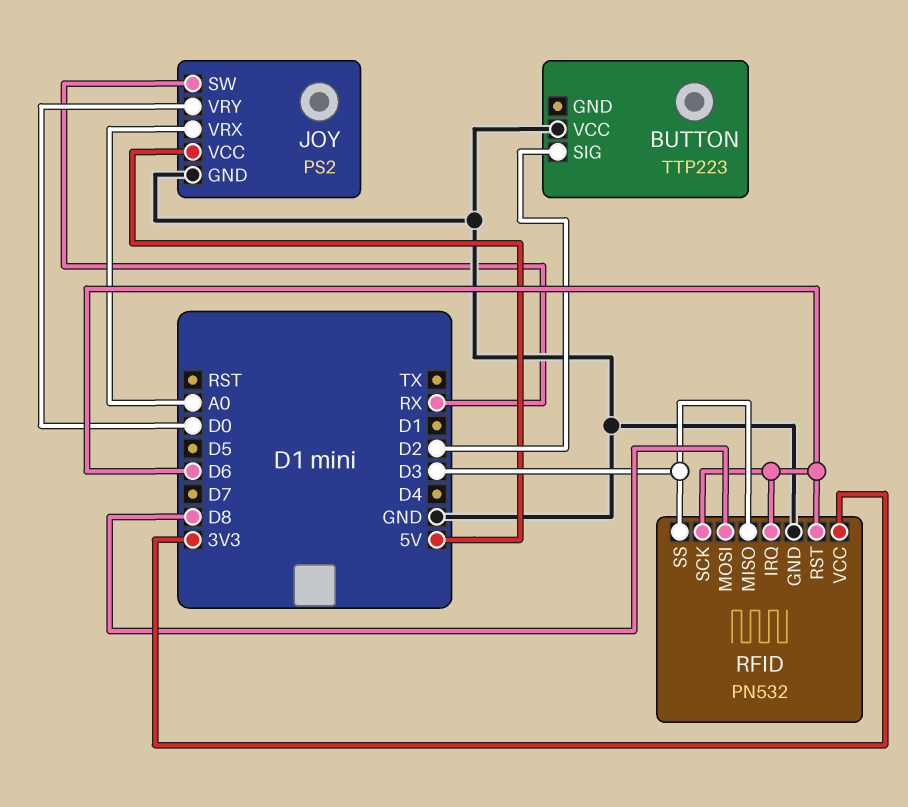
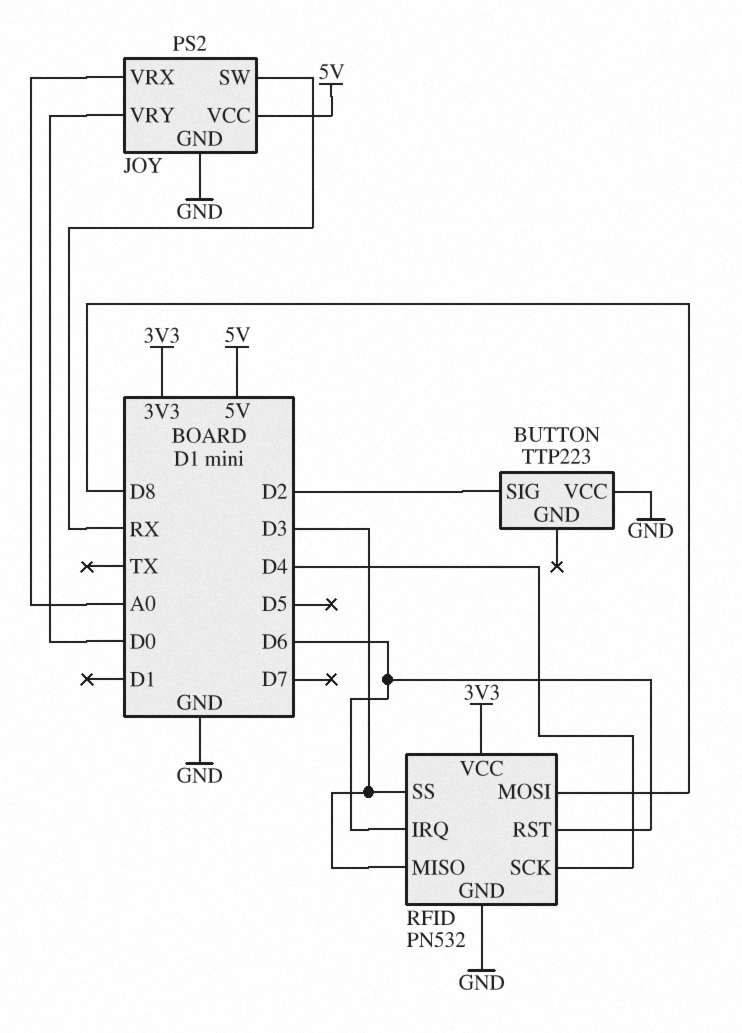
RFID pin SCK: D6 -> D4

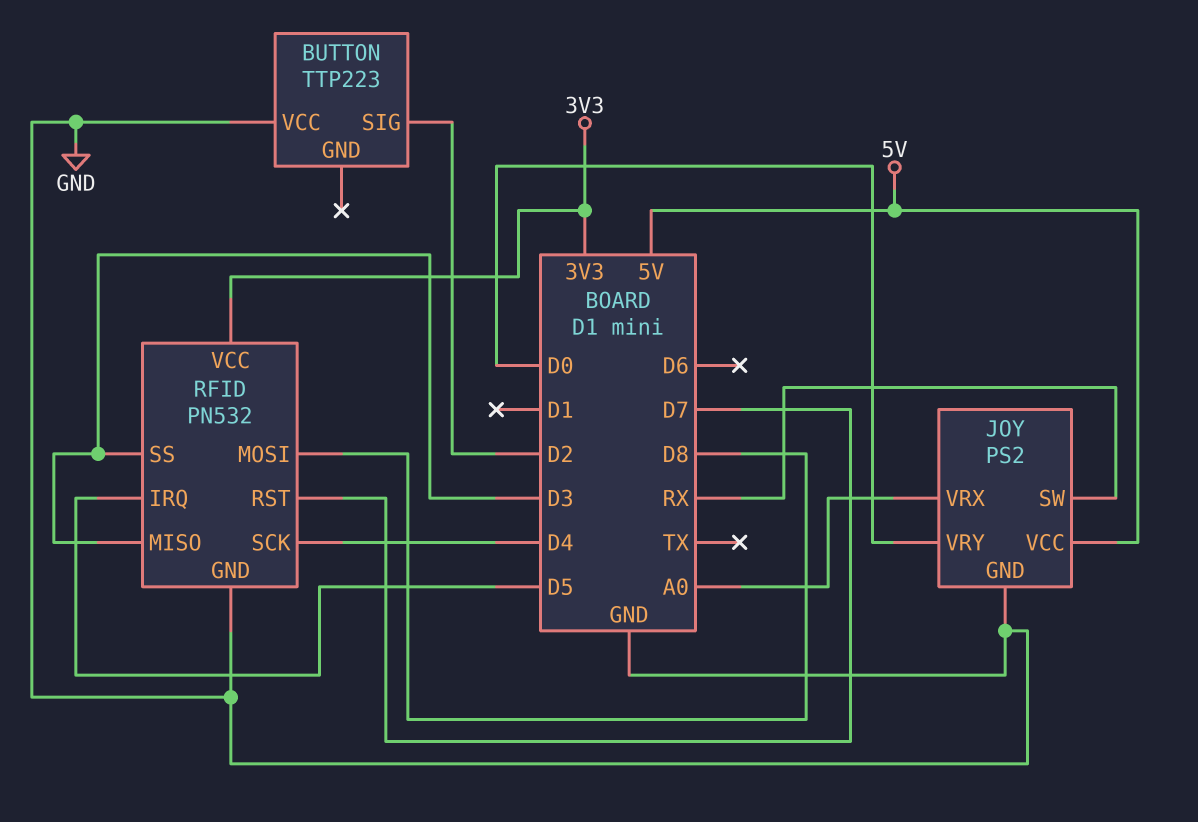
RFID pin IRQ: D6 -> D5
RFID pin RST: D6 -> D7

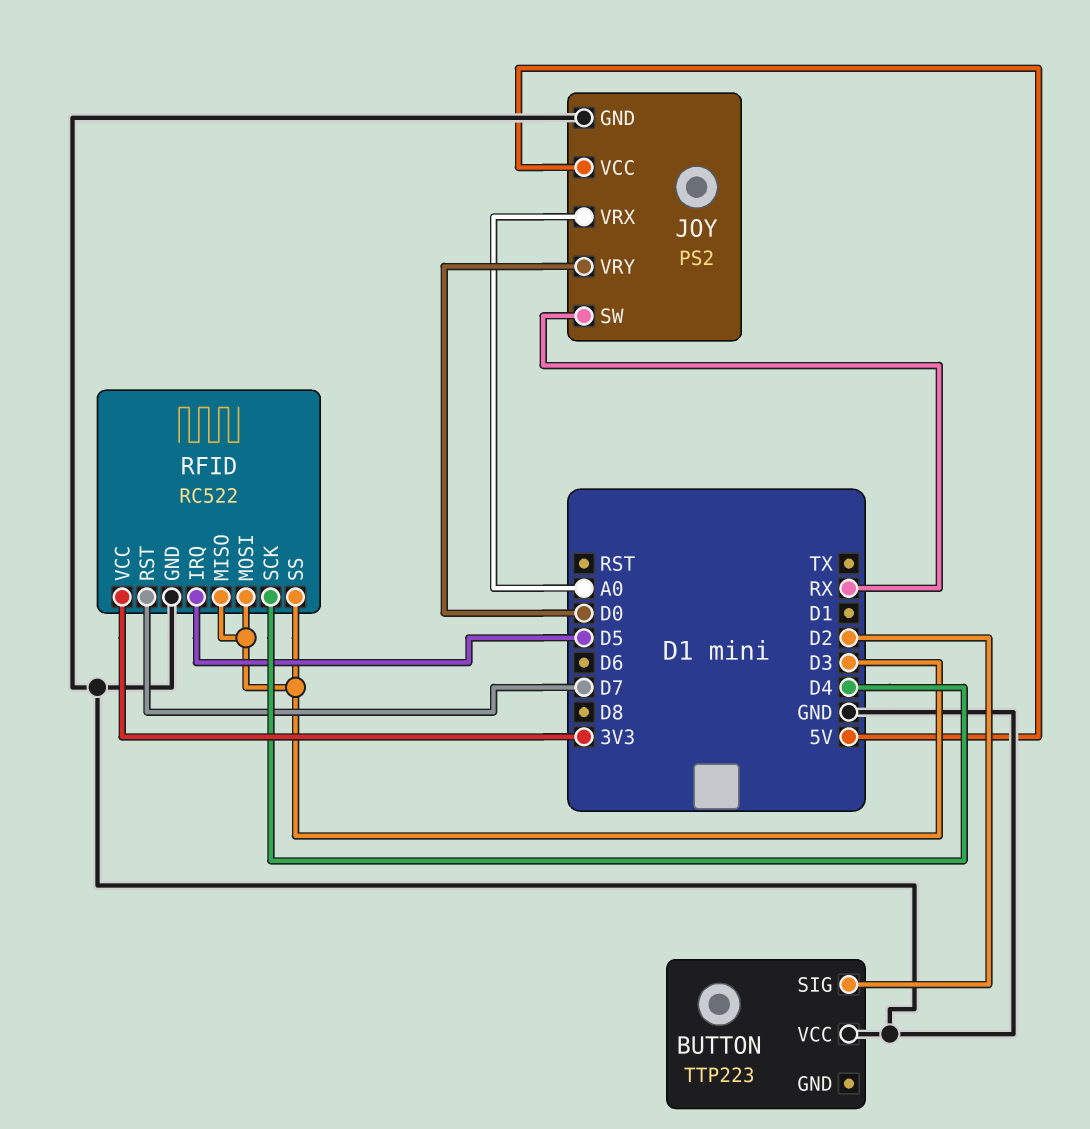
RFID: PN532 -> RC522
RFID pin MOSI: D8 -> D3

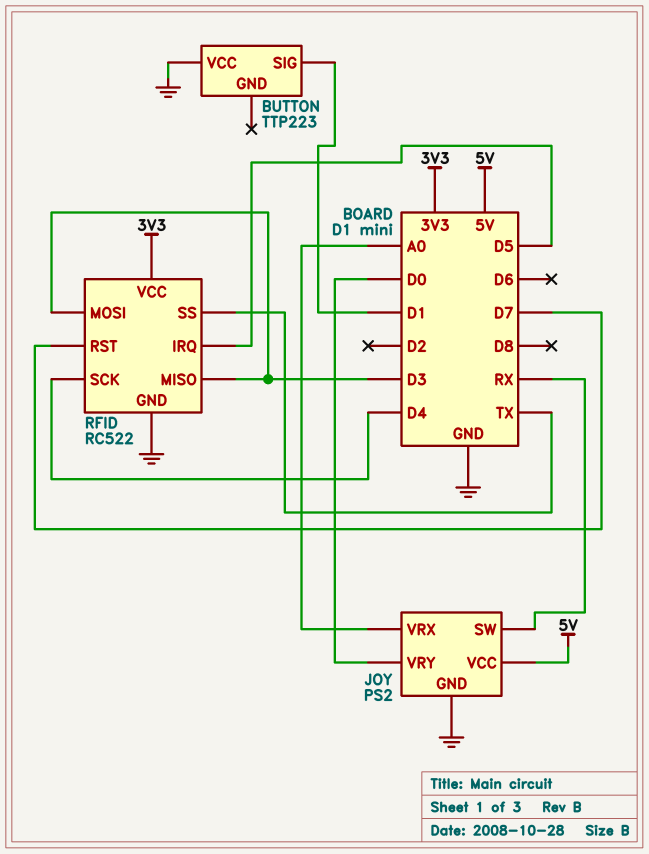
BUTTON pin SIG: D2 -> D1
RFID pin SS: D3 -> TX

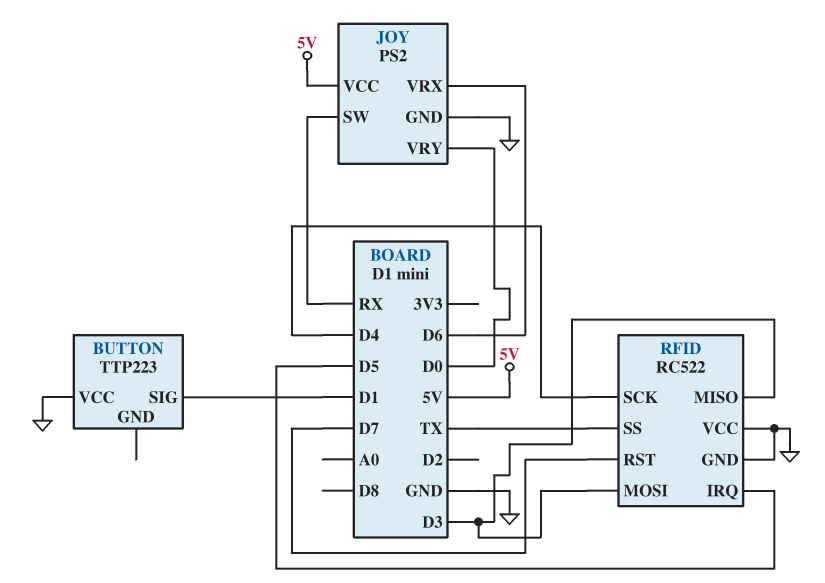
JOY pin VRX: A0 -> D6
RFID pin VCC: 3V3 -> GND

